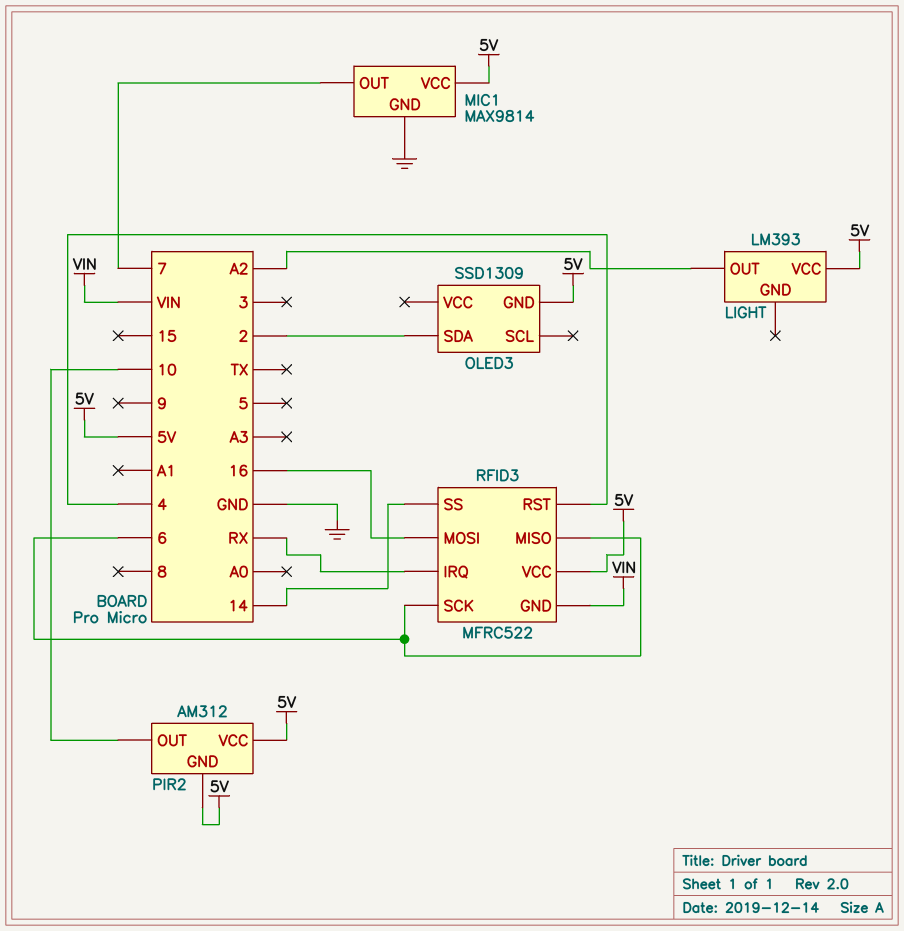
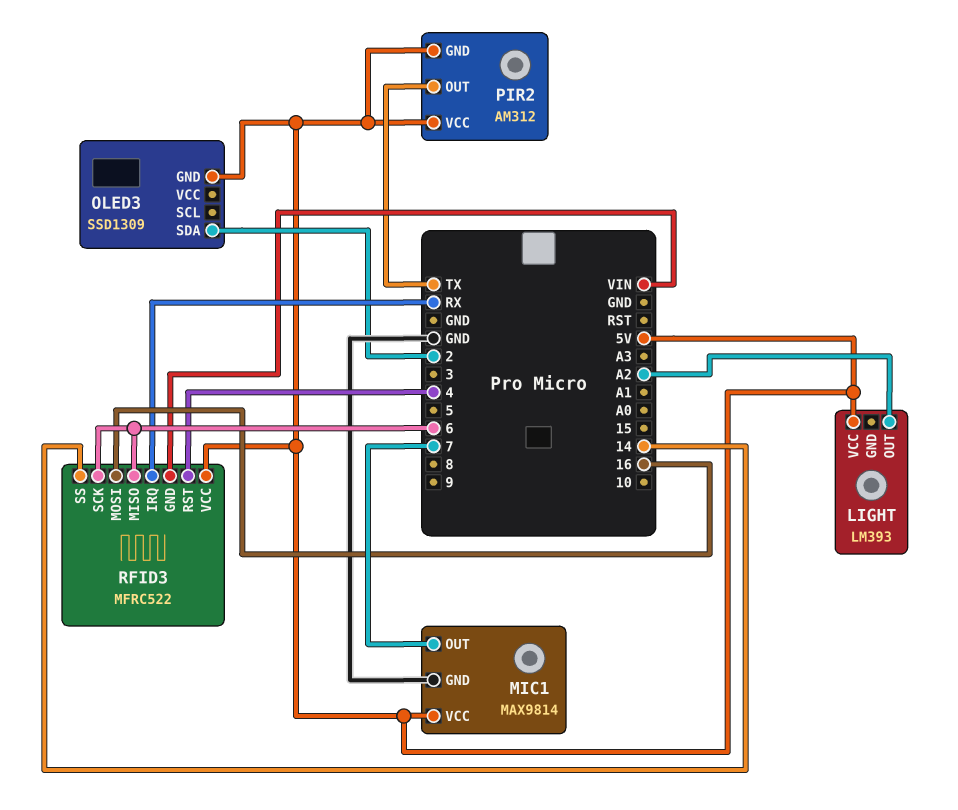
PIR2 pin OUT: 10 -> TX

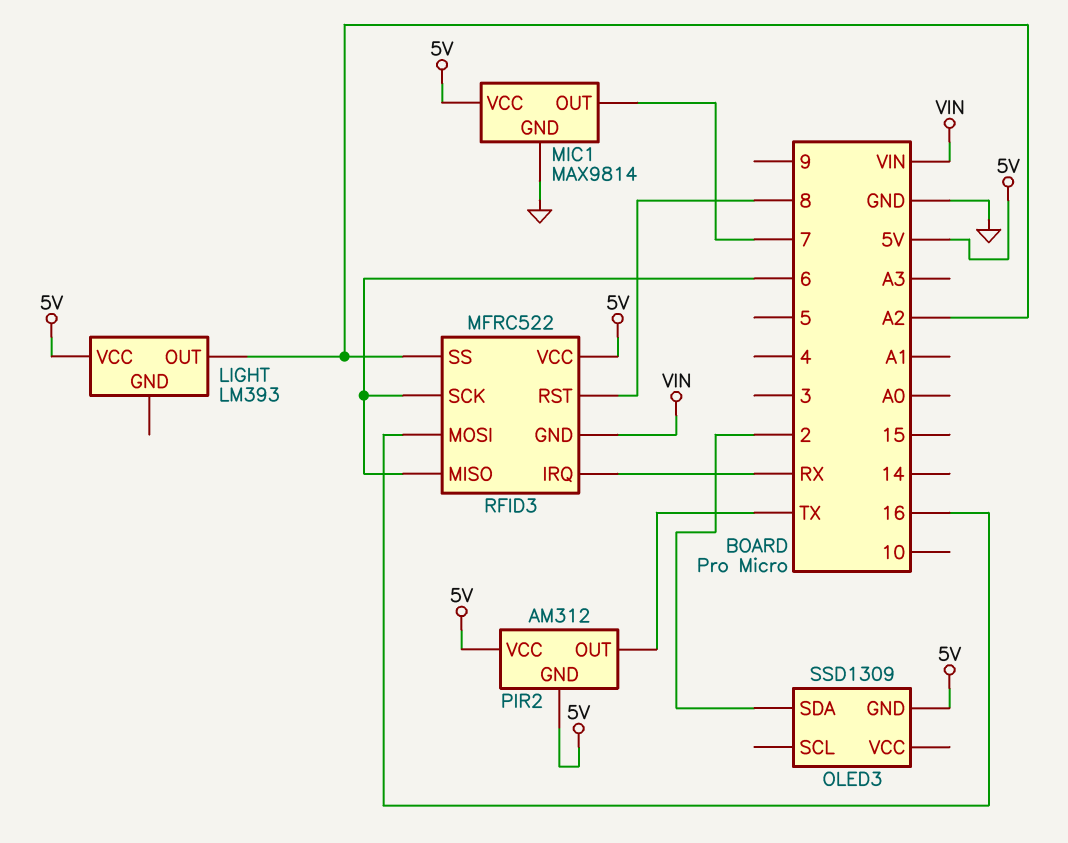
RFID3 pin RST: 4 -> 8
RFID3 pin SS: 14 -> A2

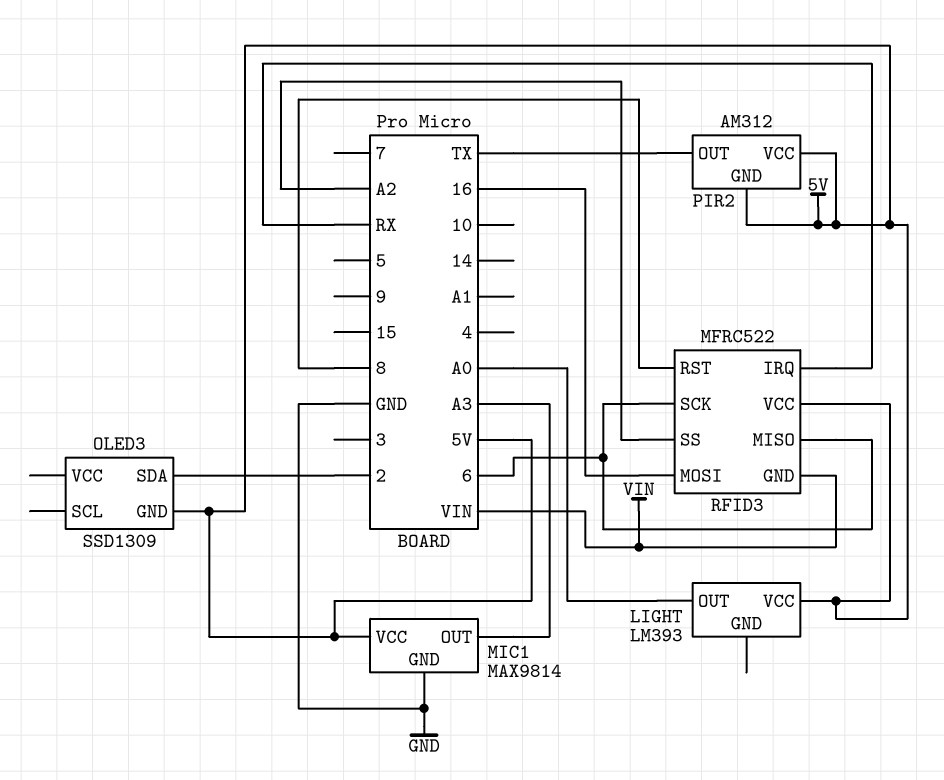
LIGHT pin OUT: A2 -> A0
MIC1 pin OUT: 7 -> A3

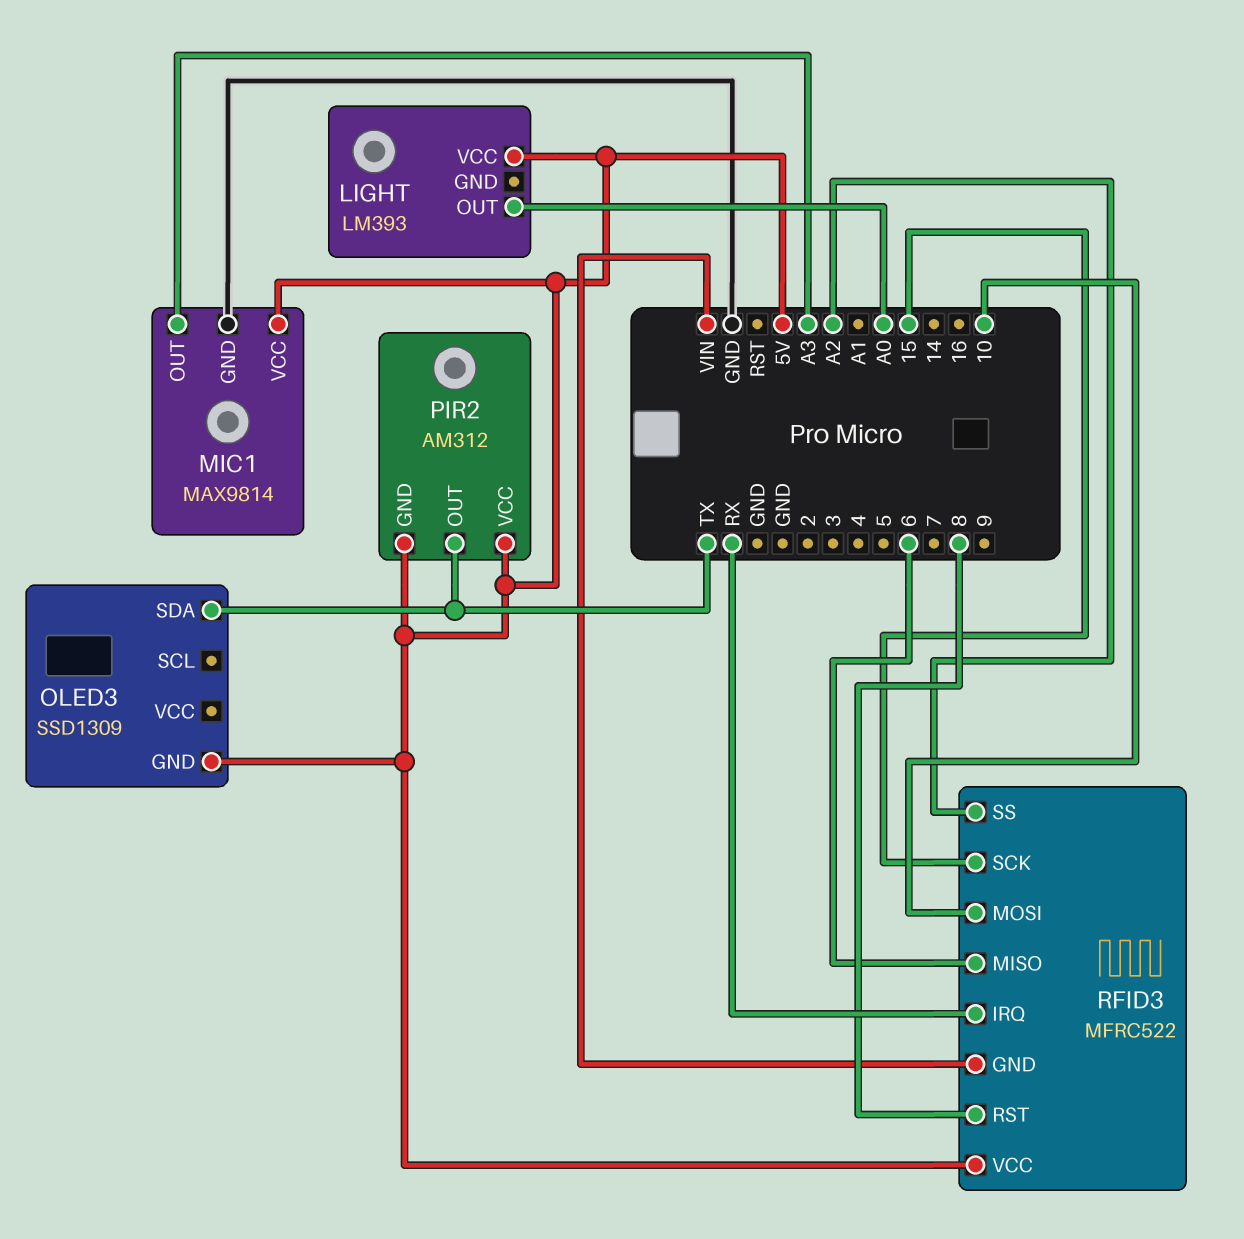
OLED3 pin SDA: 2 -> TX
RFID3 pin MOSI: 16 -> 10
RFID3 pin SCK: 6 -> 15

